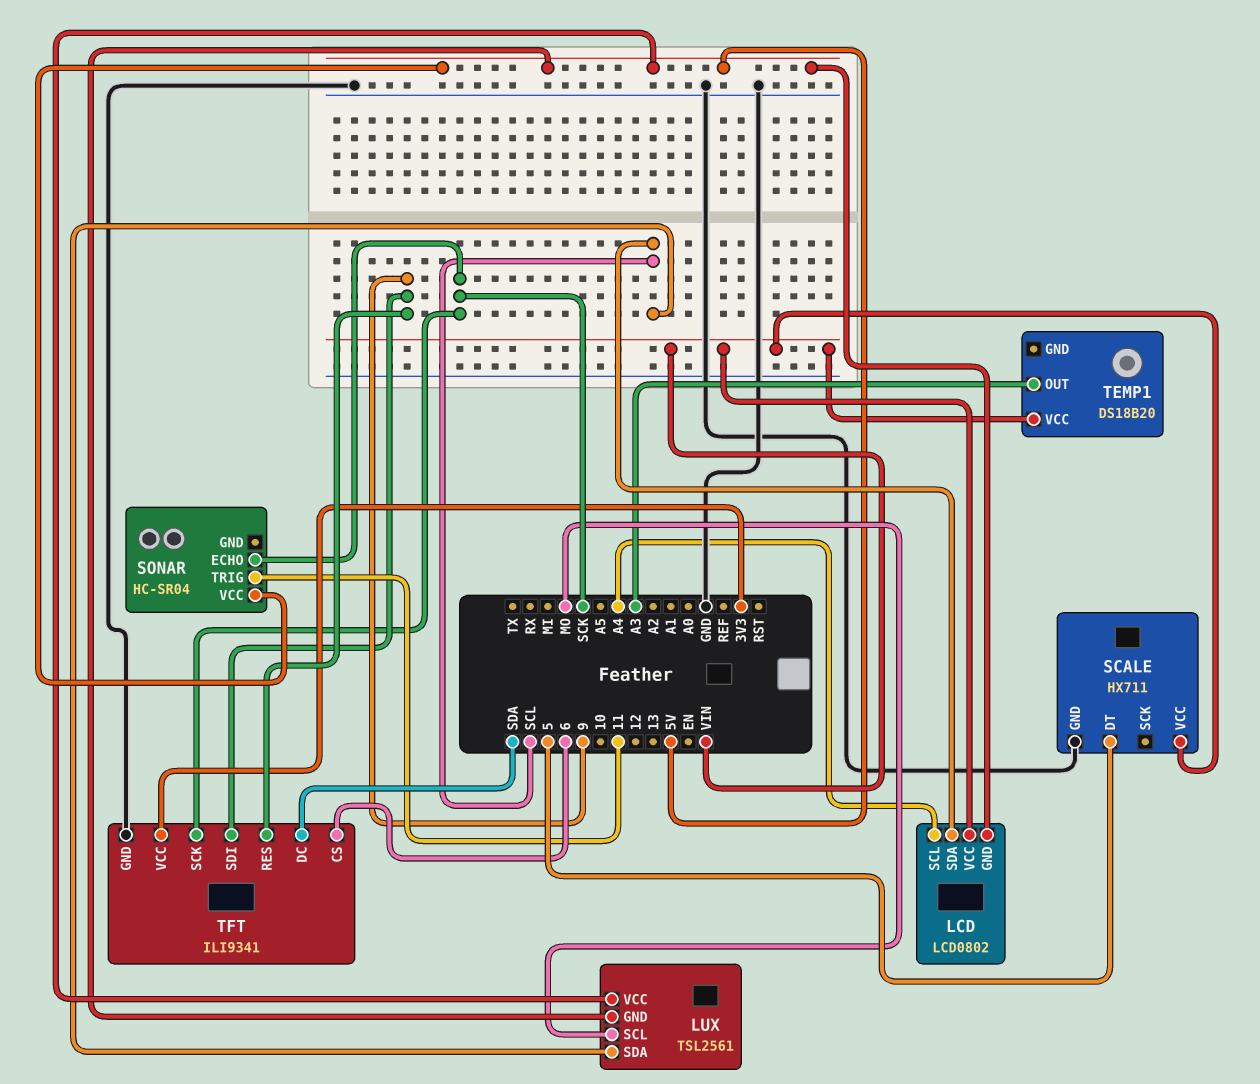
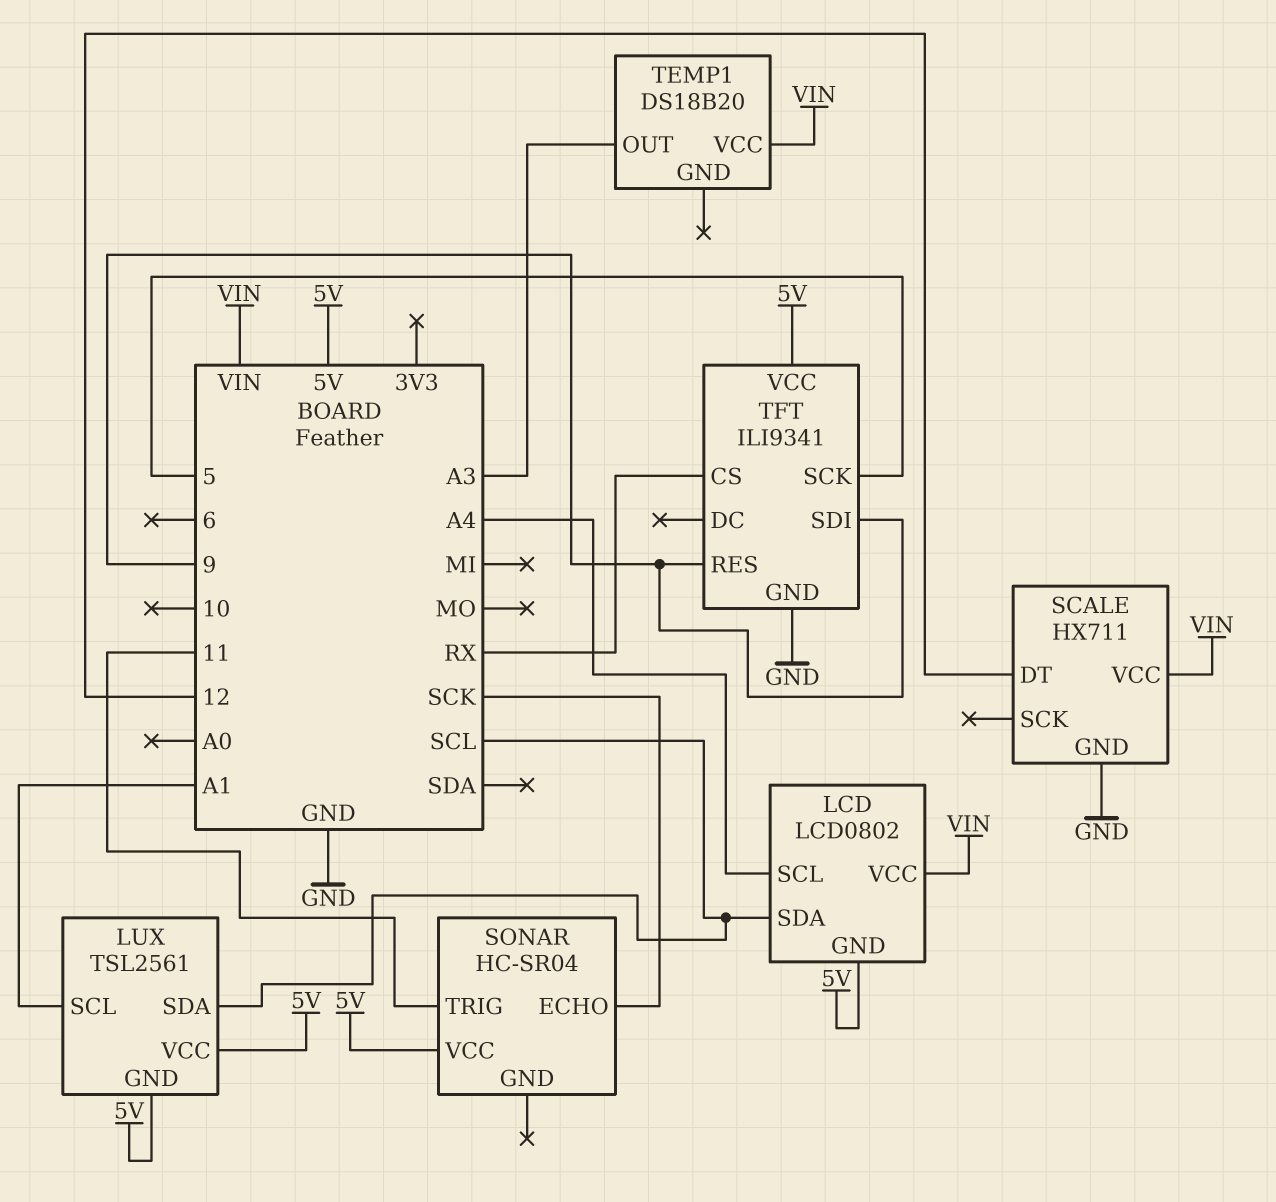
LUX pin SCL: MO -> A1
SCALE pin DT: 5 -> 12
TFT pin CS: 6 -> RX
TFT pin DC: SDA -> none
TFT pin SCK: SCK -> 5
TFT pin VCC: 3V3 -> 5V

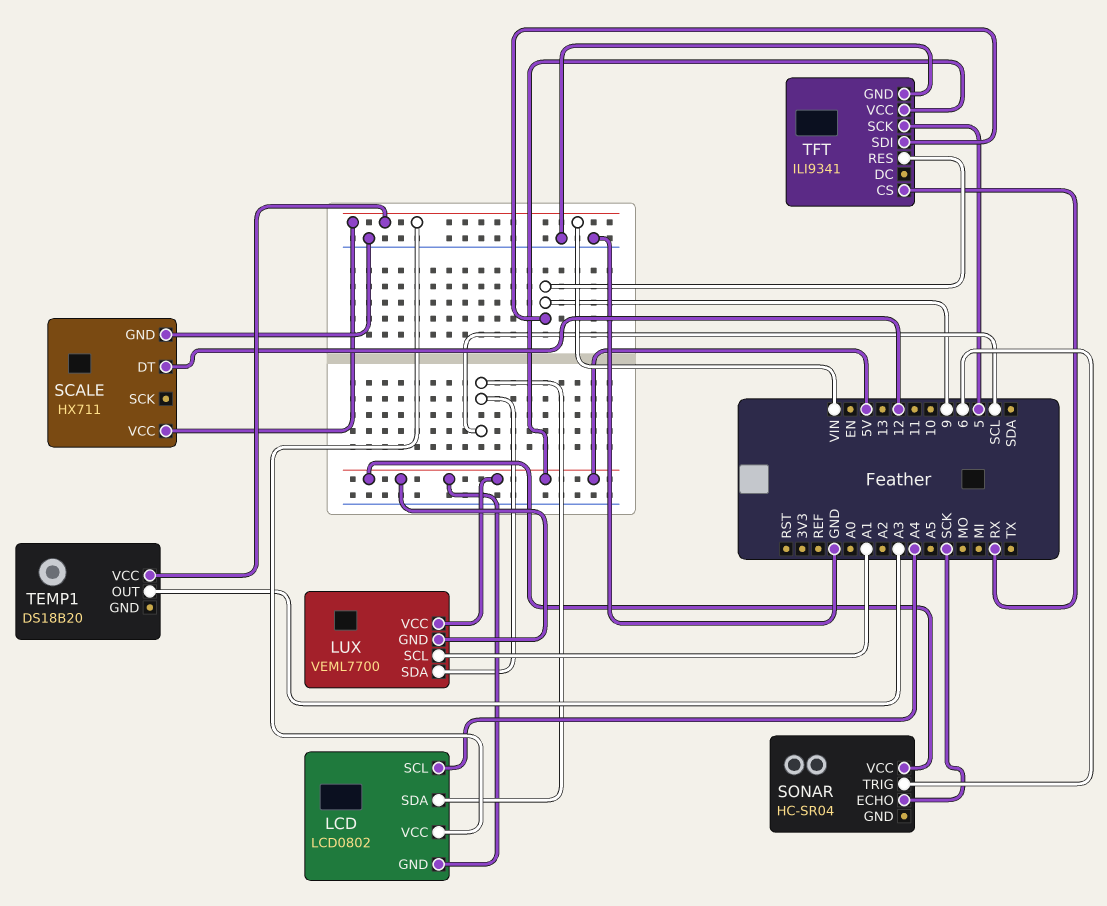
LUX: TSL2561 -> VEML7700
SONAR pin TRIG: 11 -> 6

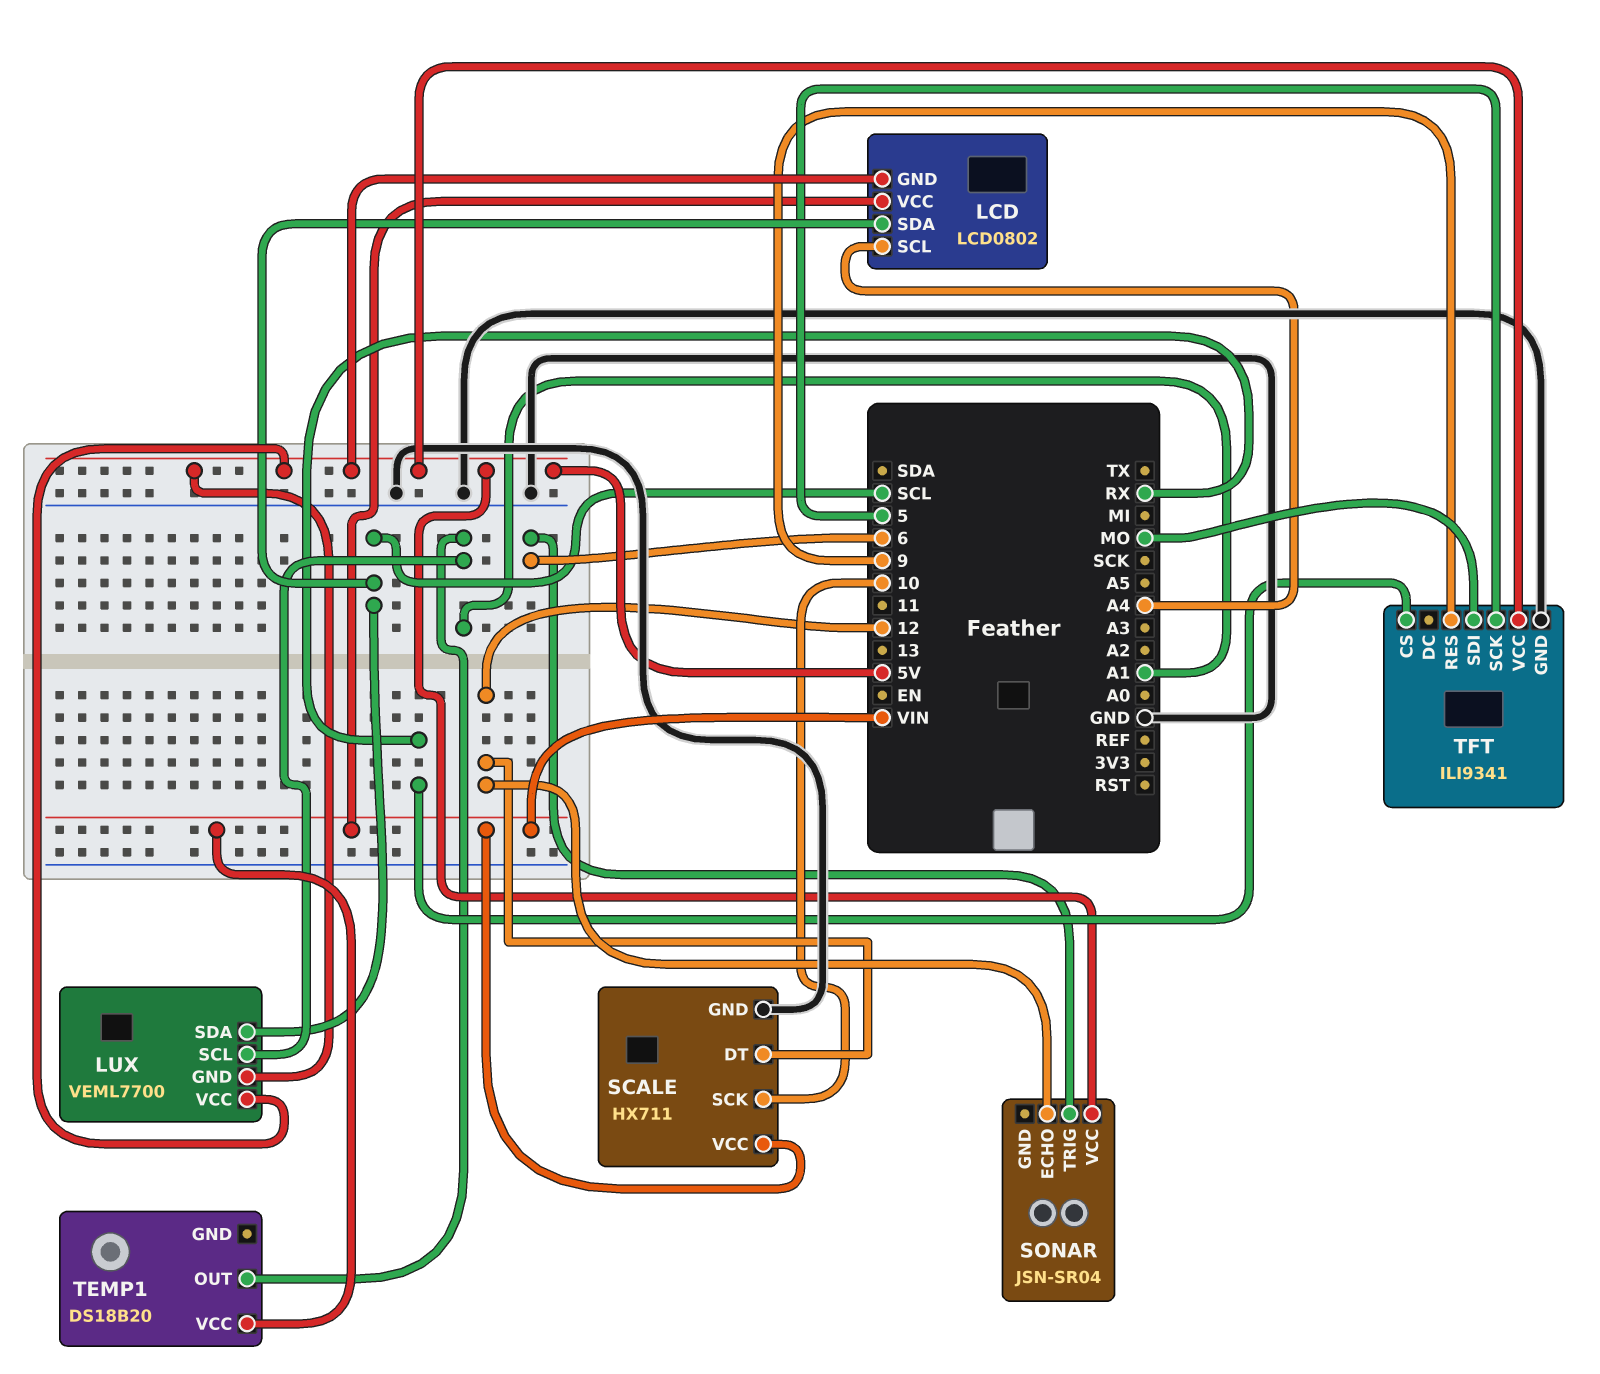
SCALE pin SCK: none -> 10
SONAR: HC-SR04 -> JSN-SR04
SONAR pin ECHO: SCK -> 12
TEMP1 pin OUT: A3 -> A1
TFT pin SDI: 9 -> MO

